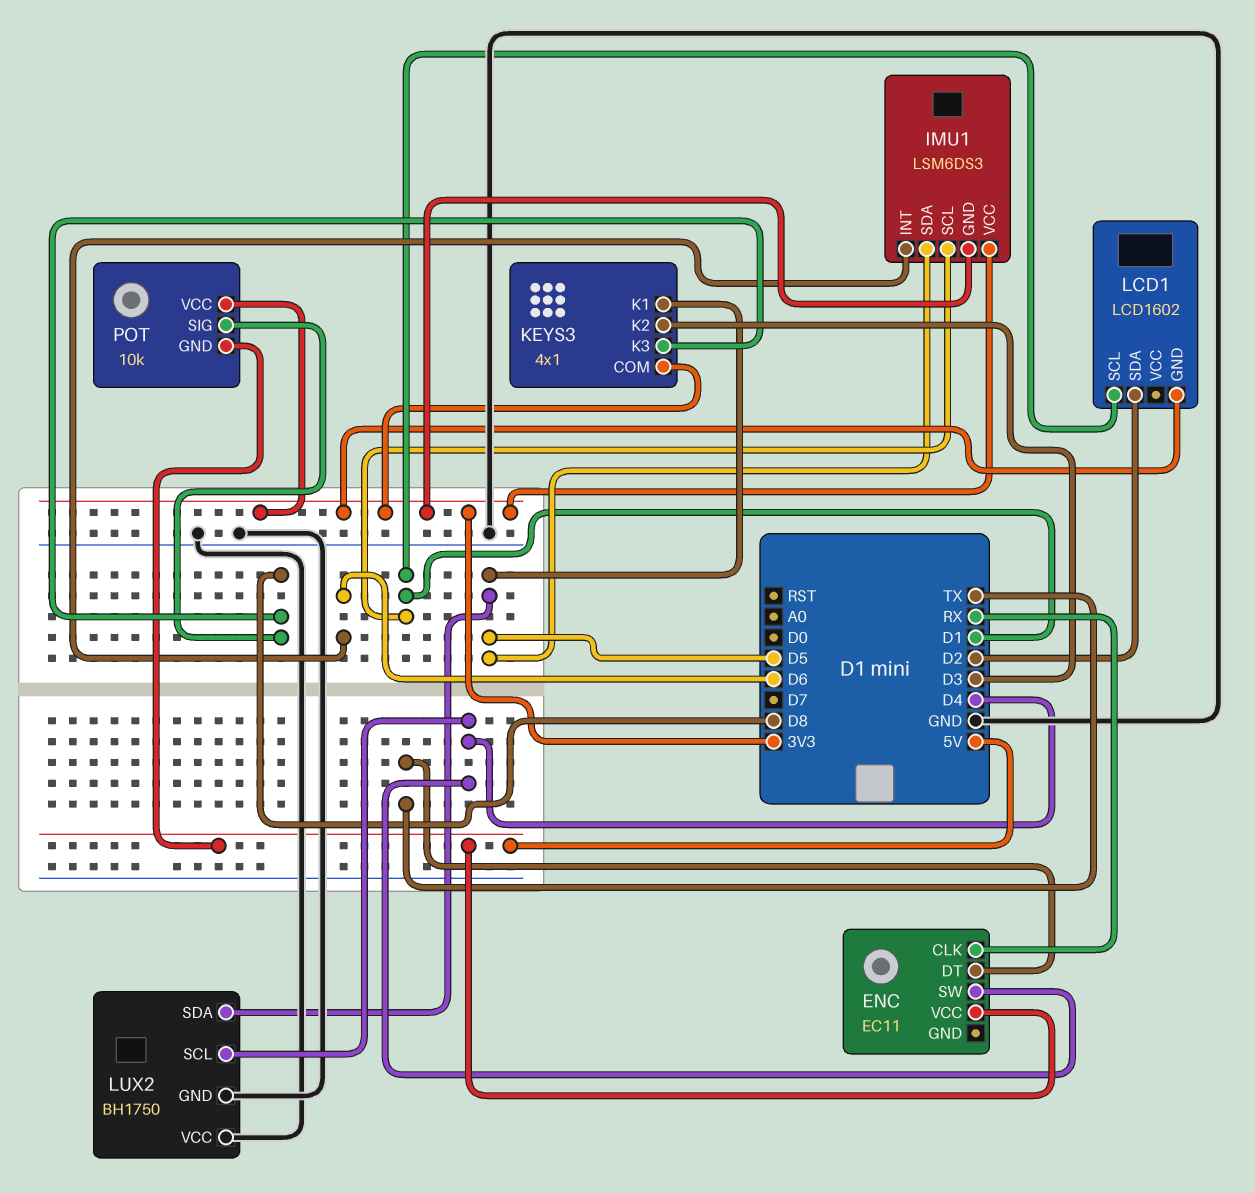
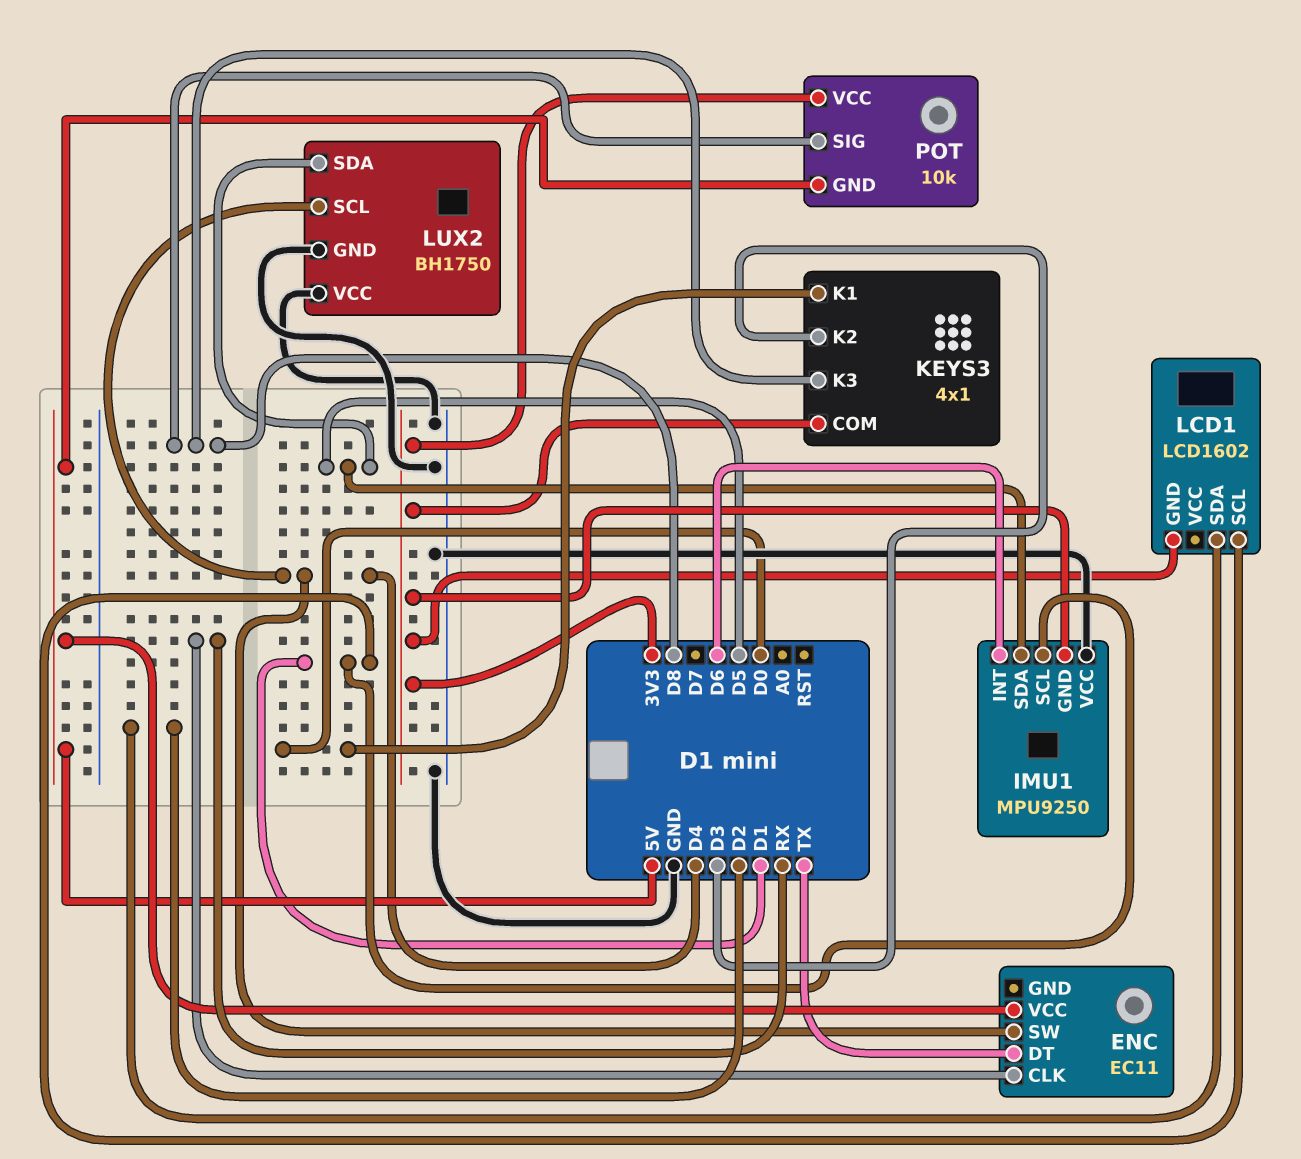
IMU1: LSM6DS3 -> MPU9250
IMU1 pin VCC: 3V3 -> GND
KEYS3 pin K1: D5 -> D0

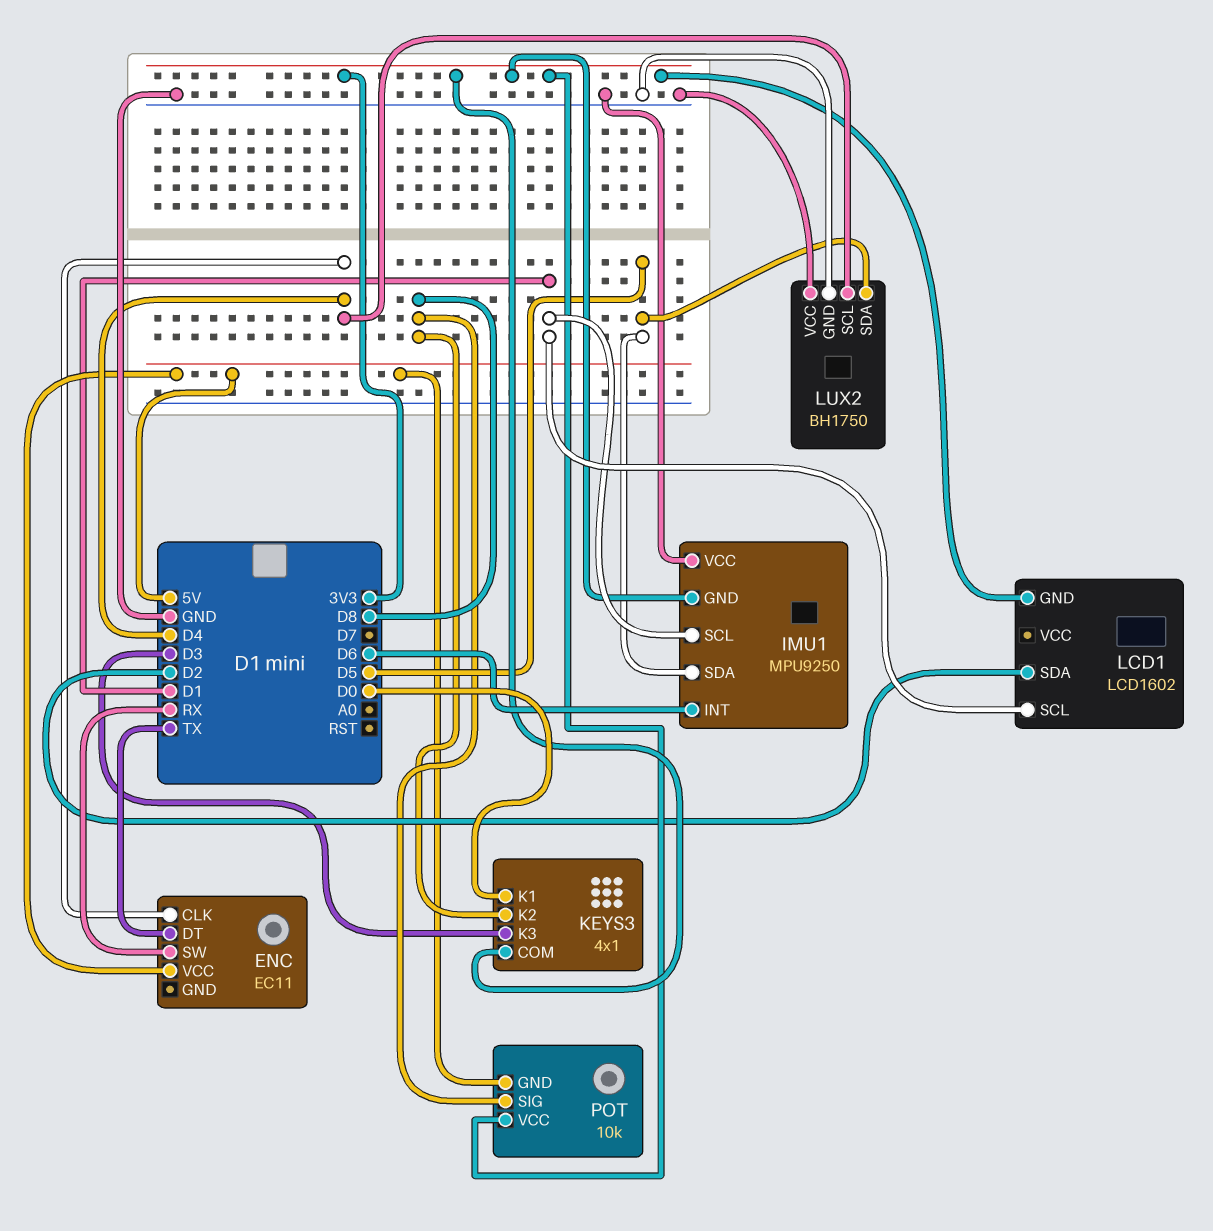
ENC pin CLK: RX -> D4
ENC pin SW: D4 -> RX
KEYS3 pin K2: D3 -> D8
KEYS3 pin K3: D8 -> D3

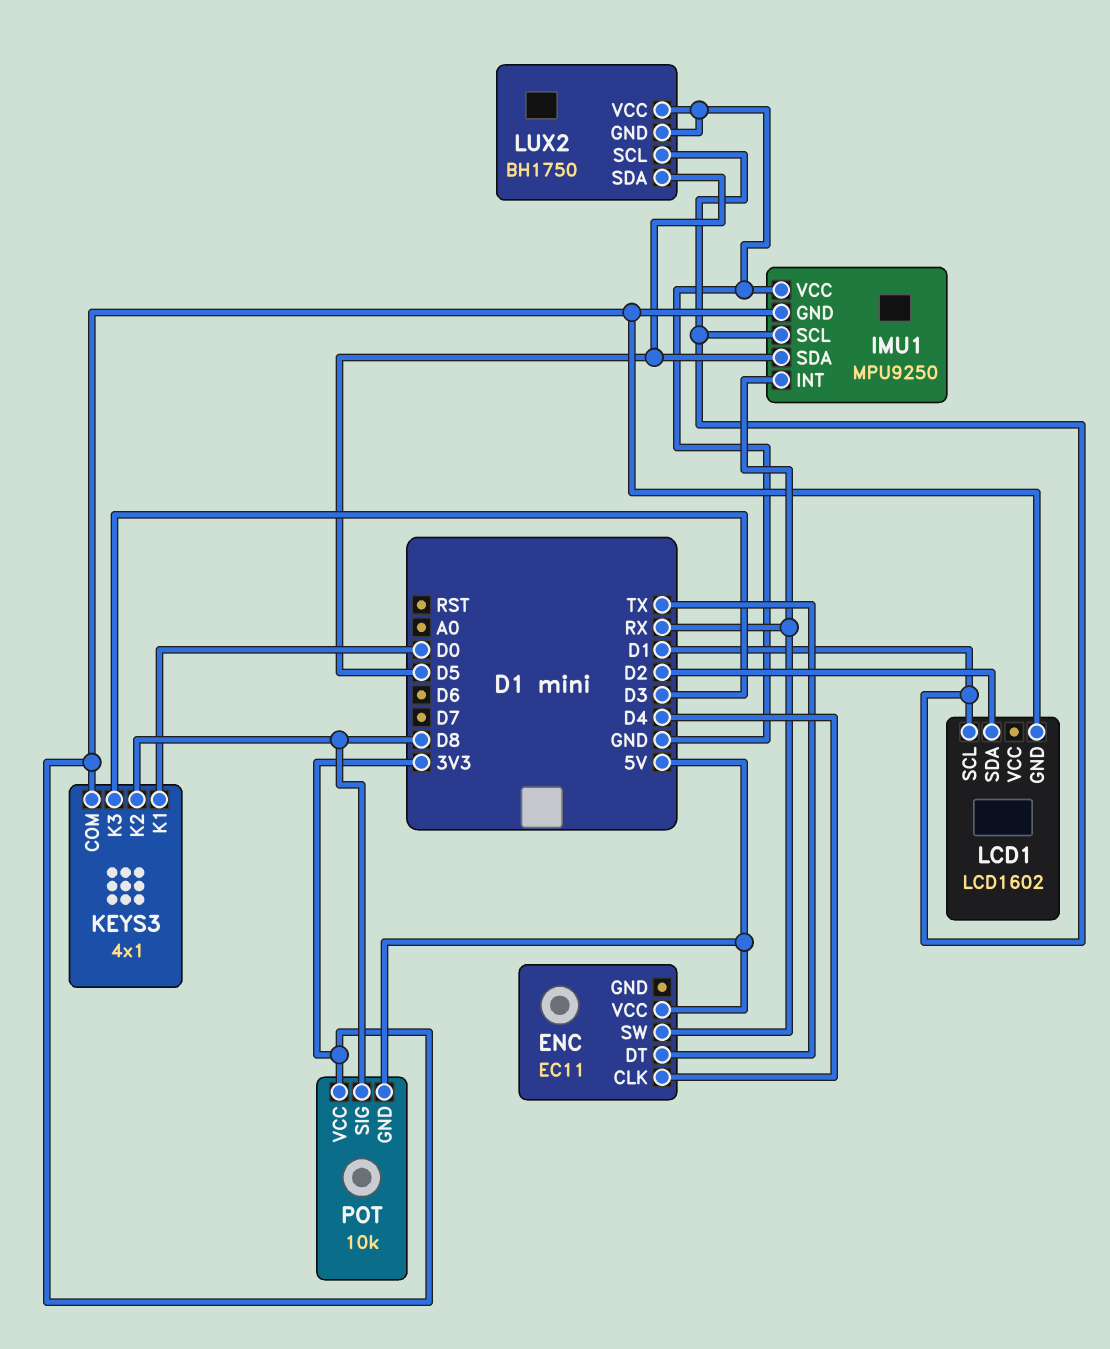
IMU1 pin INT: D6 -> RX
LUX2 pin SCL: D4 -> D1

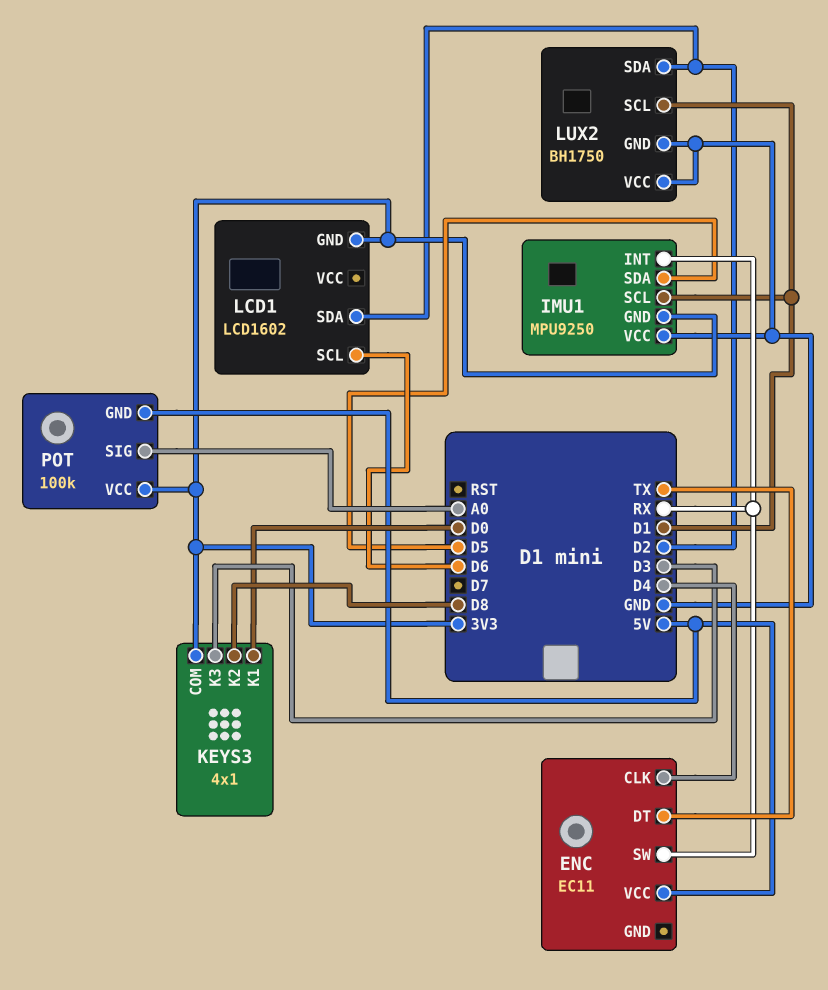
LCD1 pin SCL: D1 -> D6
LUX2 pin SDA: D5 -> D2
POT: 10k -> 100k
POT pin SIG: D8 -> A0

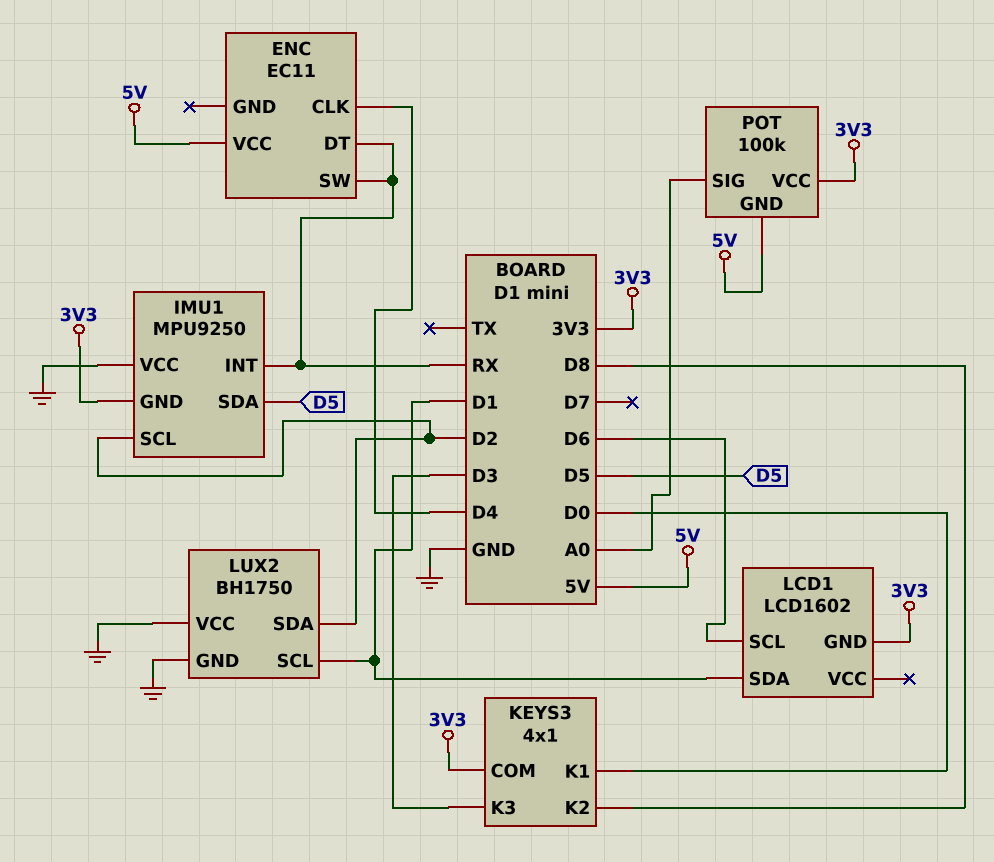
ENC pin DT: TX -> RX
IMU1 pin SCL: D1 -> D2
LCD1 pin SDA: D2 -> D1

